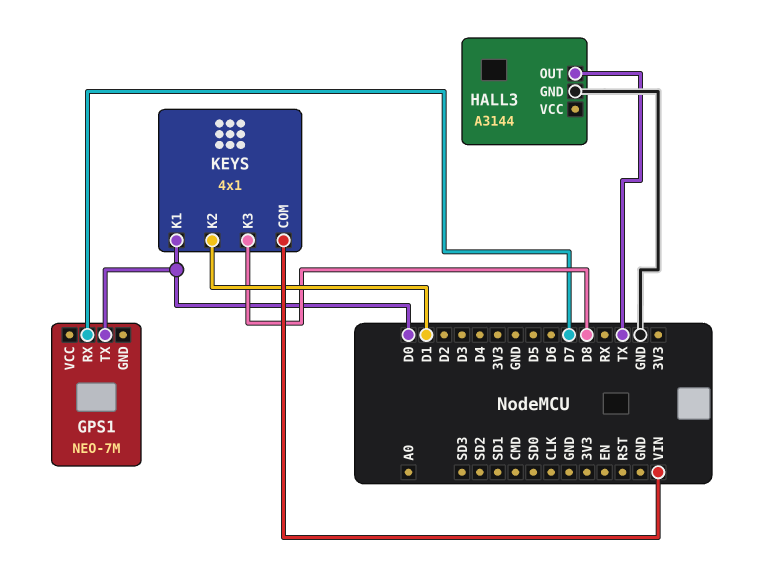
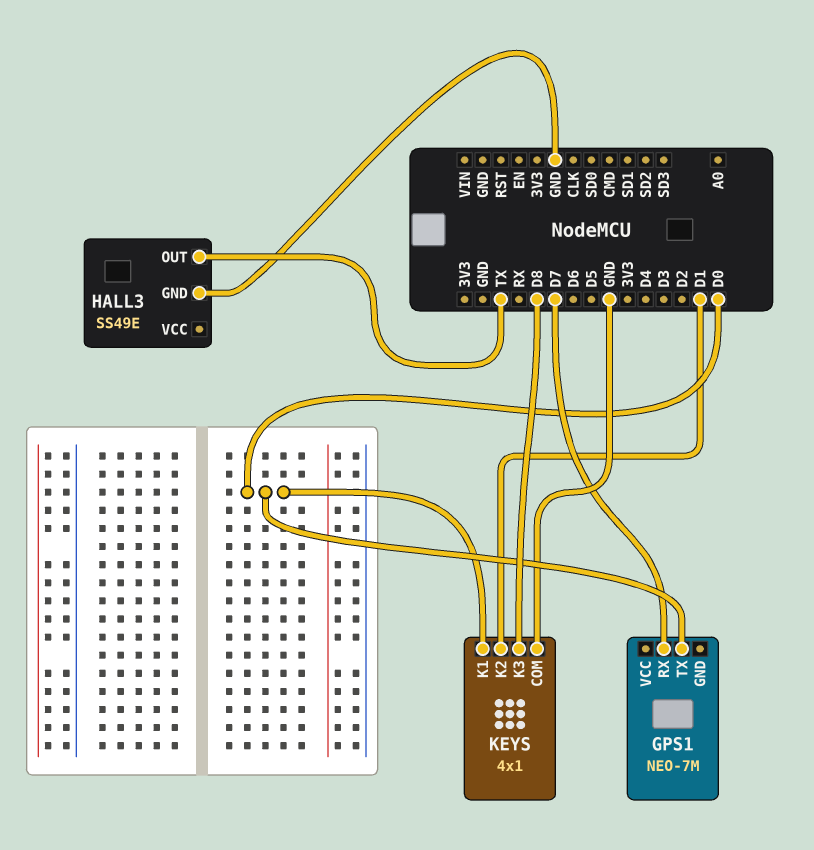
HALL3: A3144 -> SS49E
KEYS pin COM: VIN -> GND

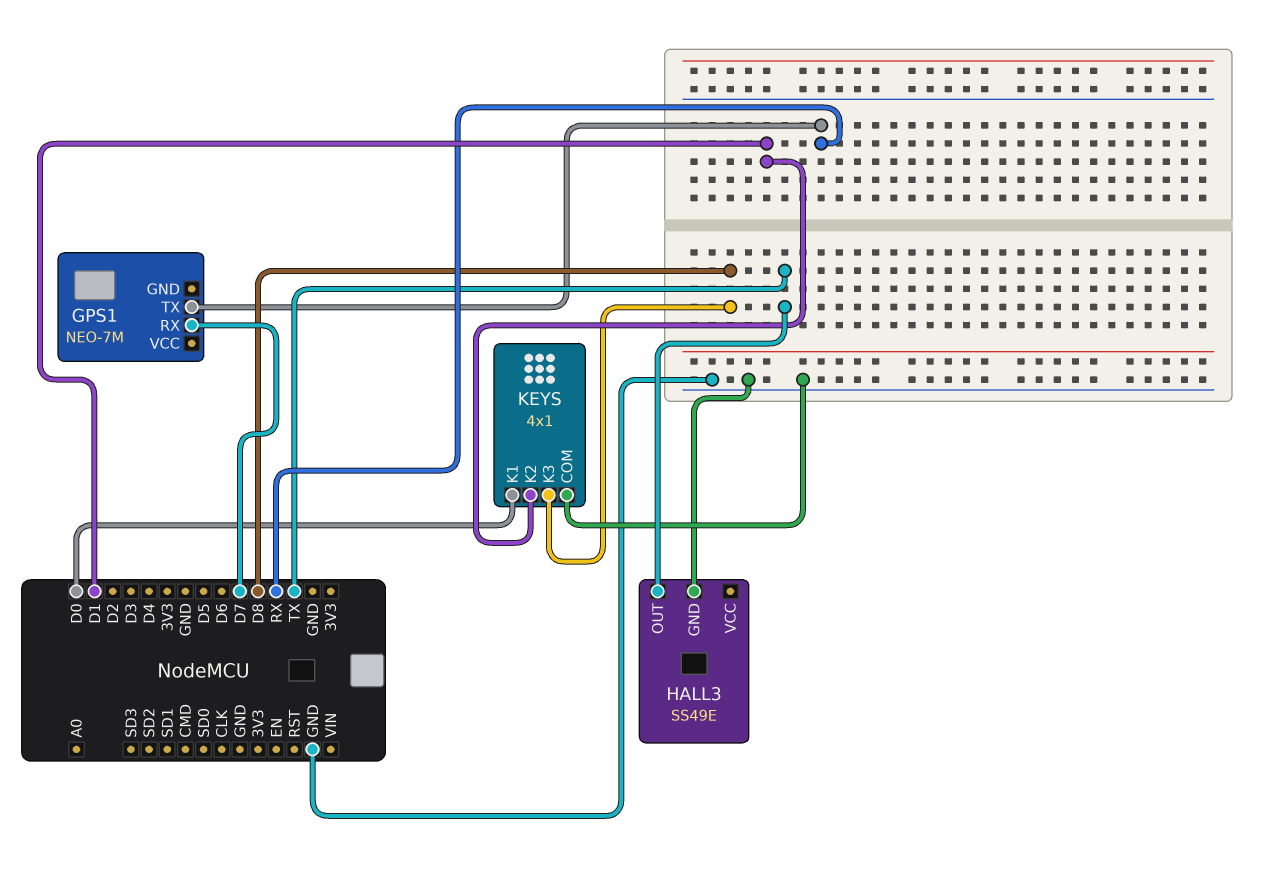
GPS1 pin TX: D0 -> RX

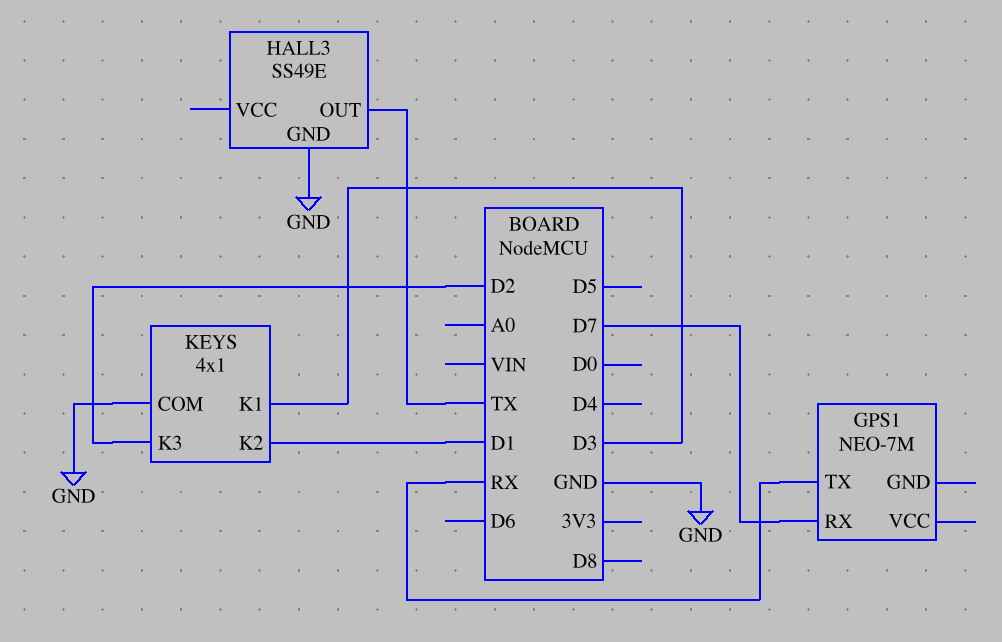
KEYS pin K1: D0 -> D3
KEYS pin K3: D8 -> D2

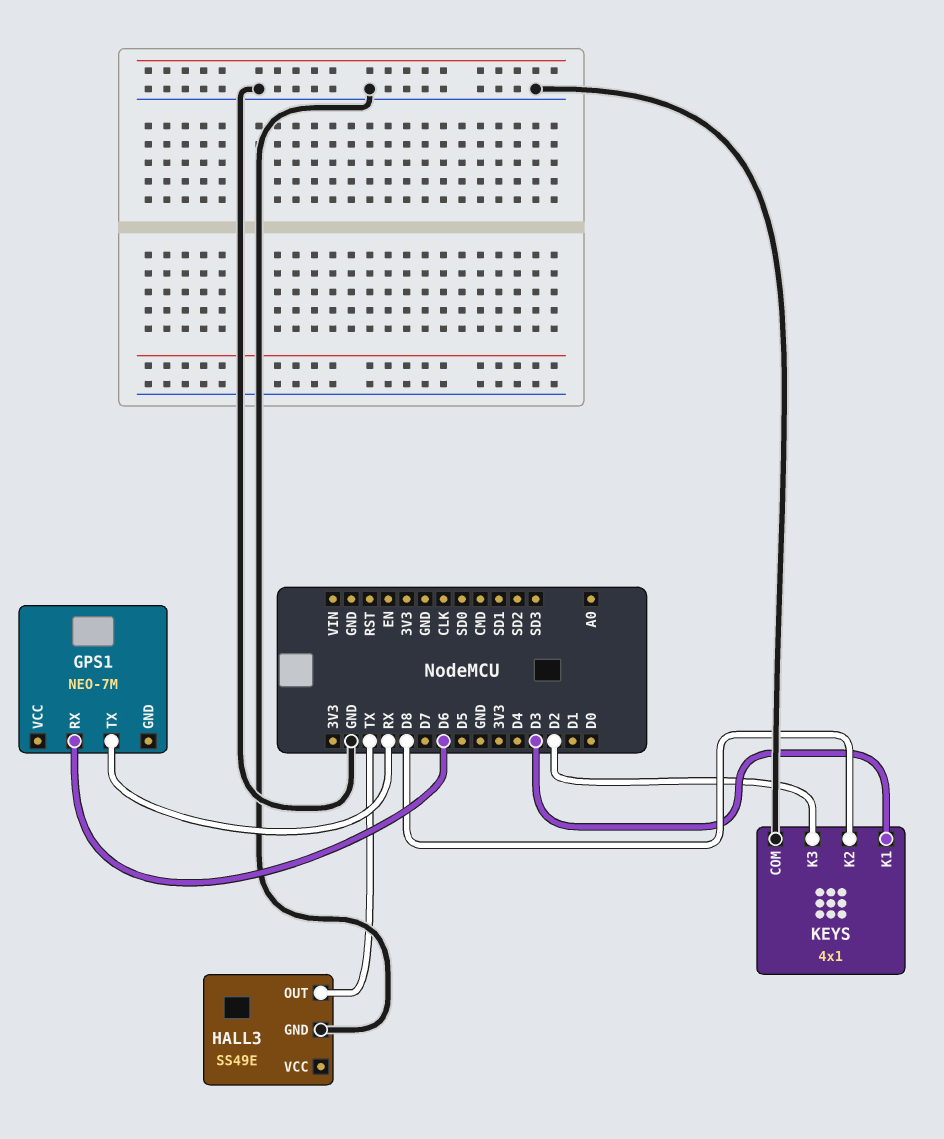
GPS1 pin RX: D7 -> D6
KEYS pin K2: D1 -> D8

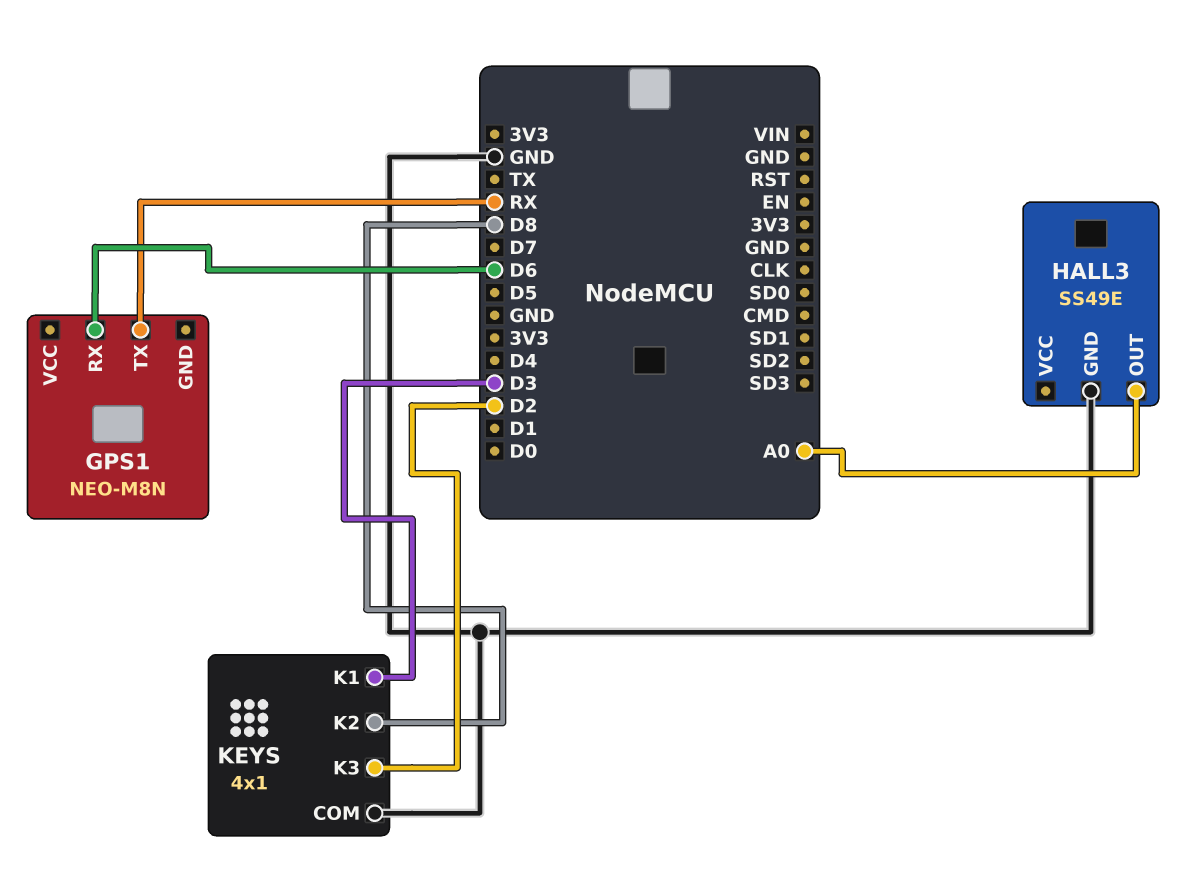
GPS1: NEO-7M -> NEO-M8N
HALL3 pin OUT: TX -> A0

